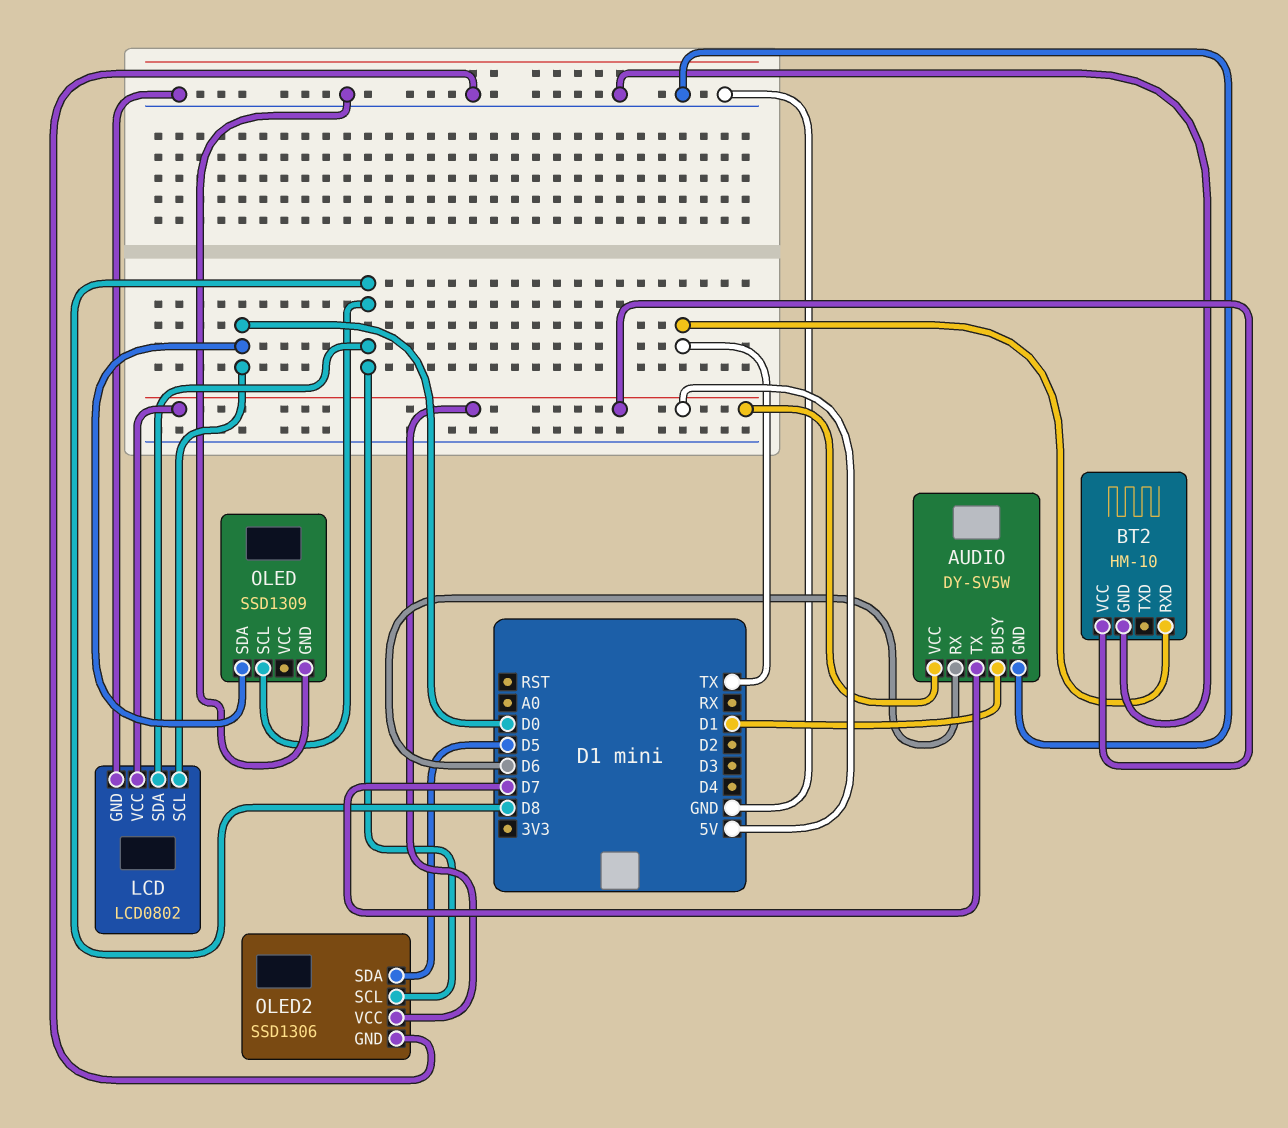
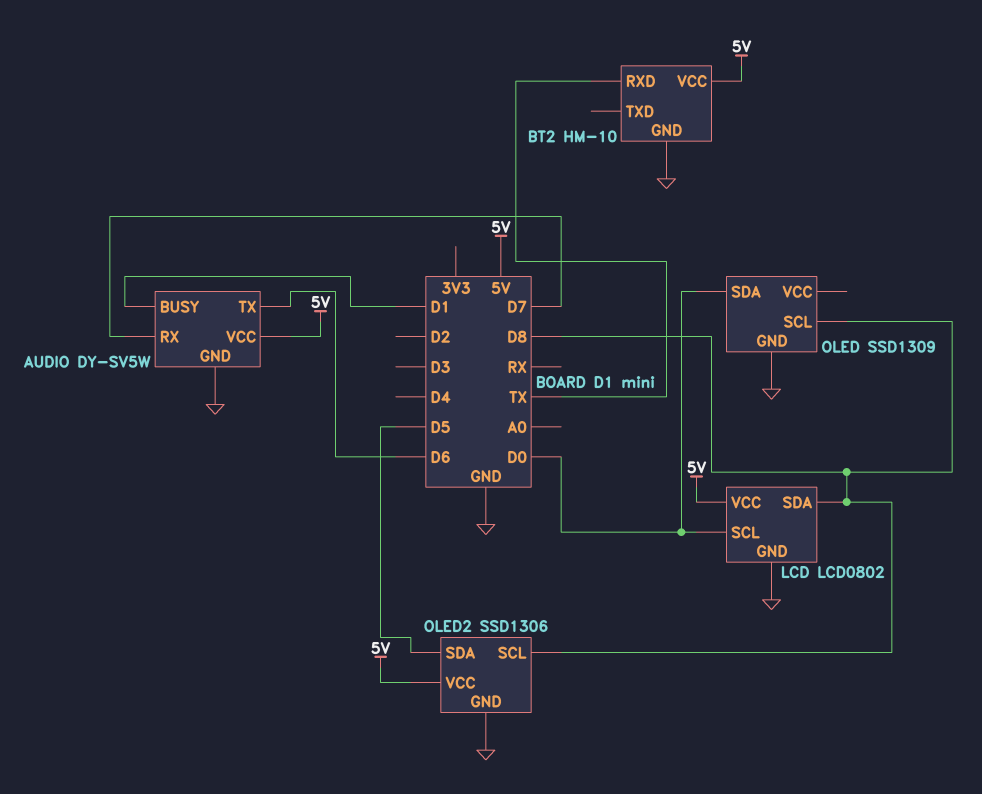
AUDIO pin RX: D6 -> D7
AUDIO pin TX: D7 -> D6

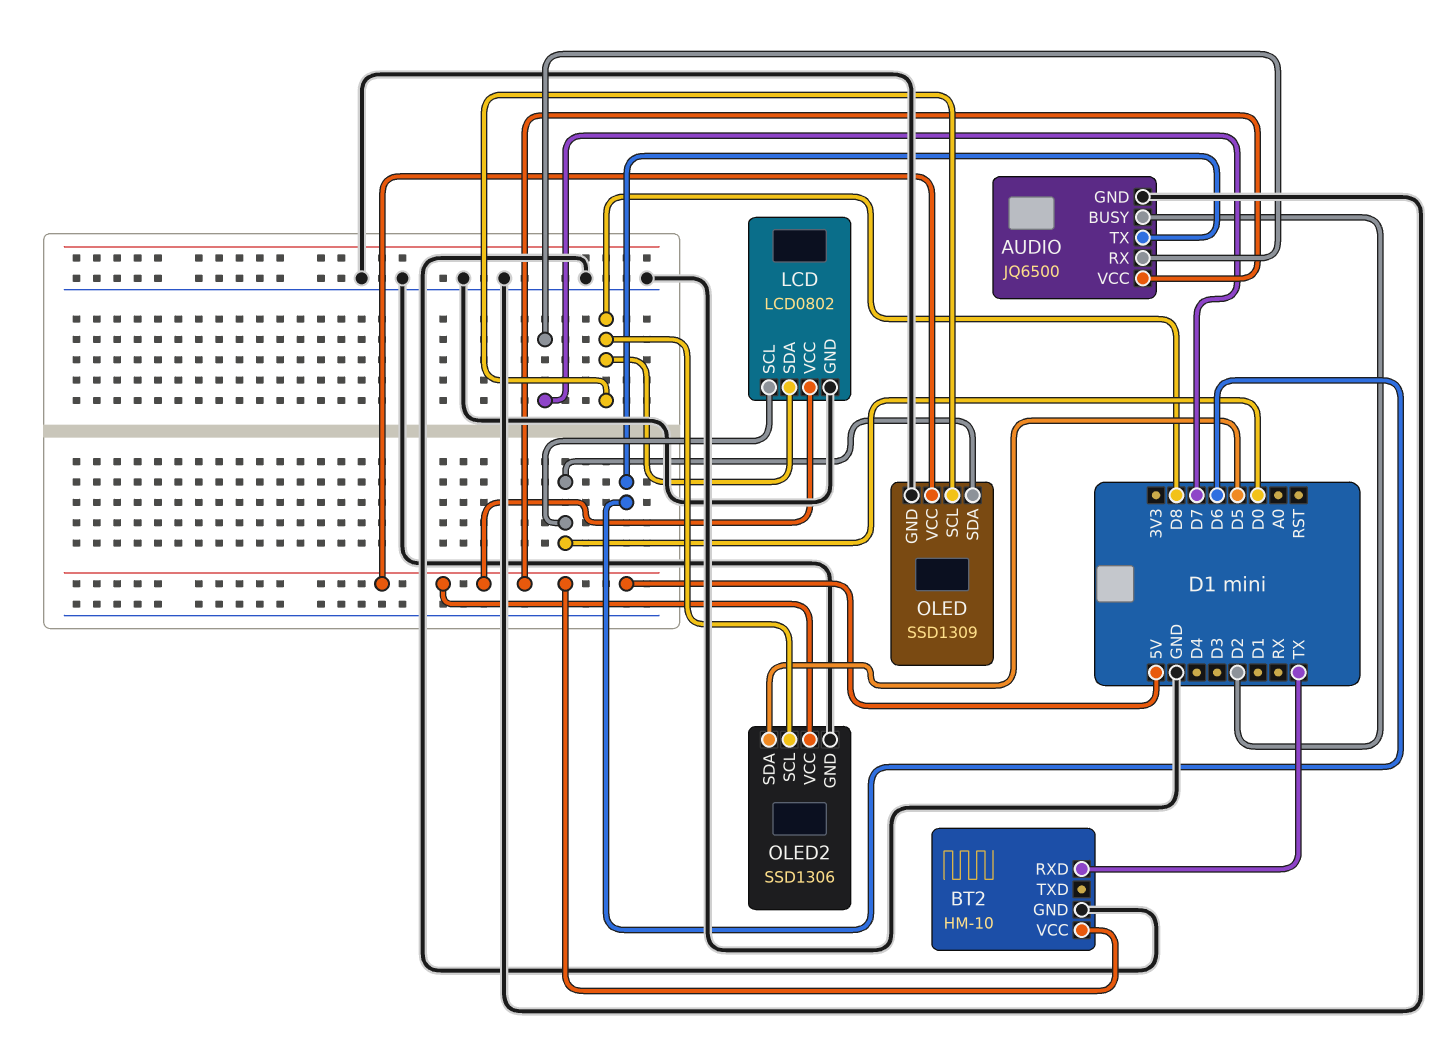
AUDIO: DY-SV5W -> JQ6500
AUDIO pin BUSY: D1 -> D2
OLED pin VCC: none -> 5V

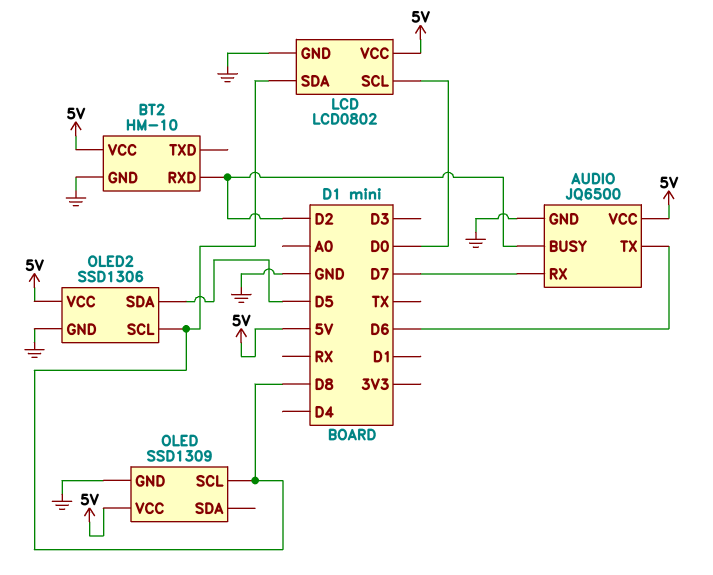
BT2 pin RXD: TX -> D2
OLED pin SDA: D0 -> none

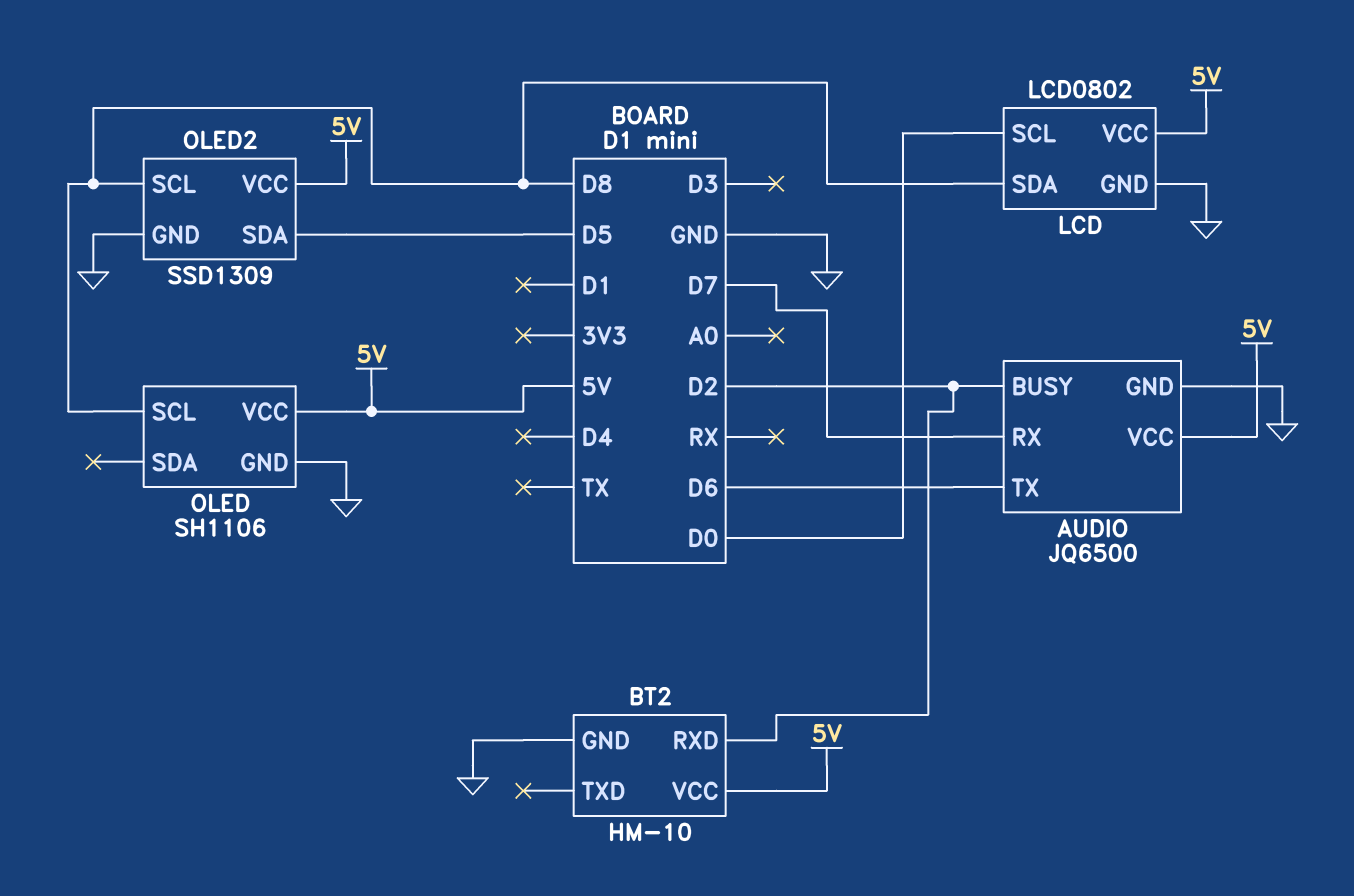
OLED: SSD1309 -> SH1106
OLED2: SSD1306 -> SSD1309

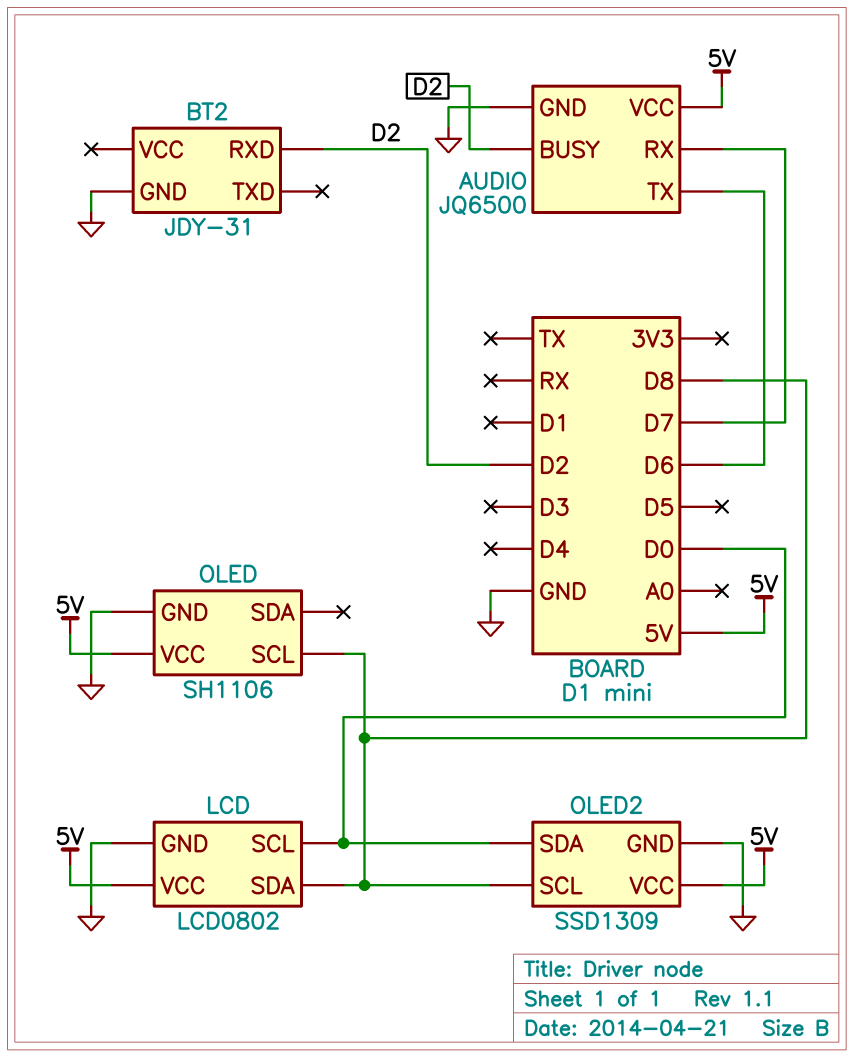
BT2: HM-10 -> JDY-31
BT2 pin VCC: 5V -> none
OLED2 pin SDA: D5 -> D0

